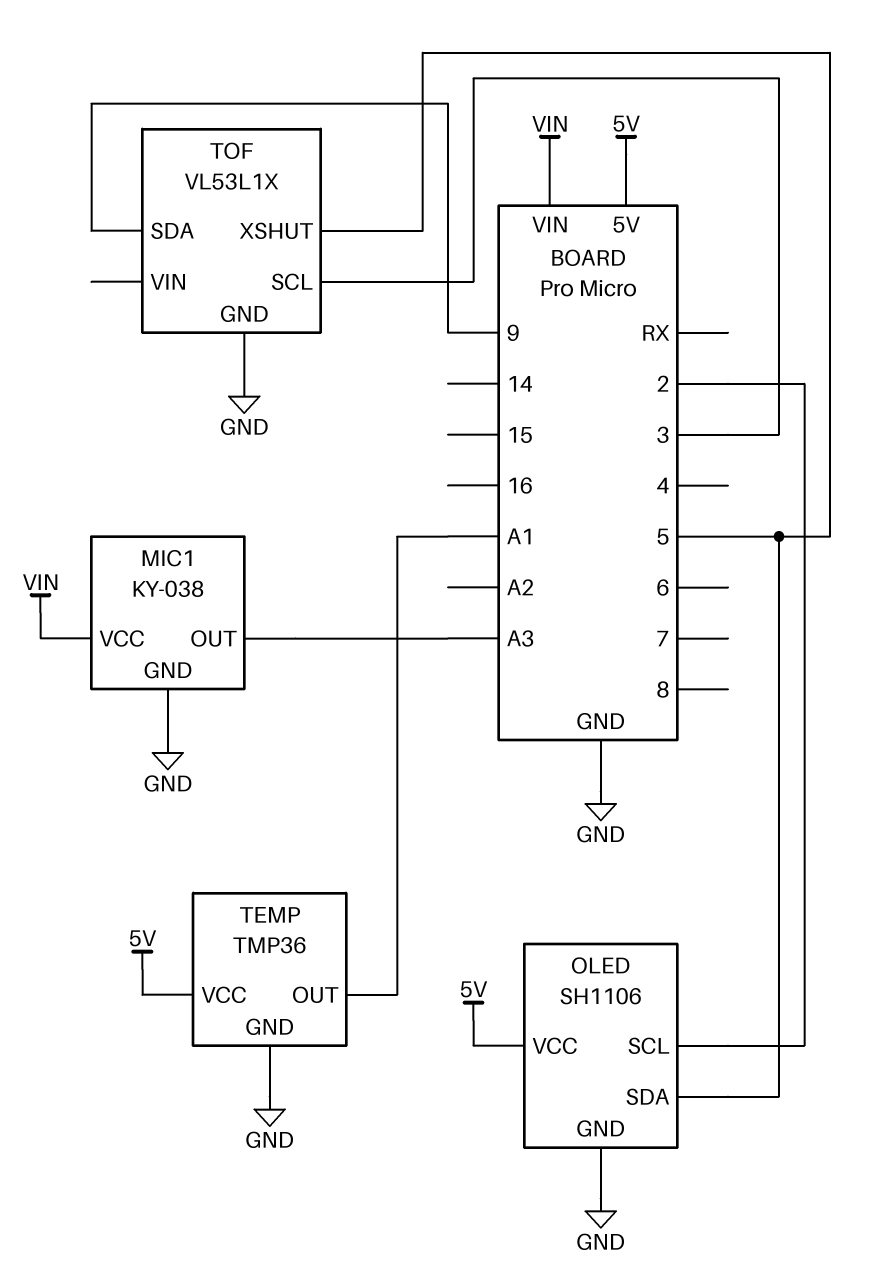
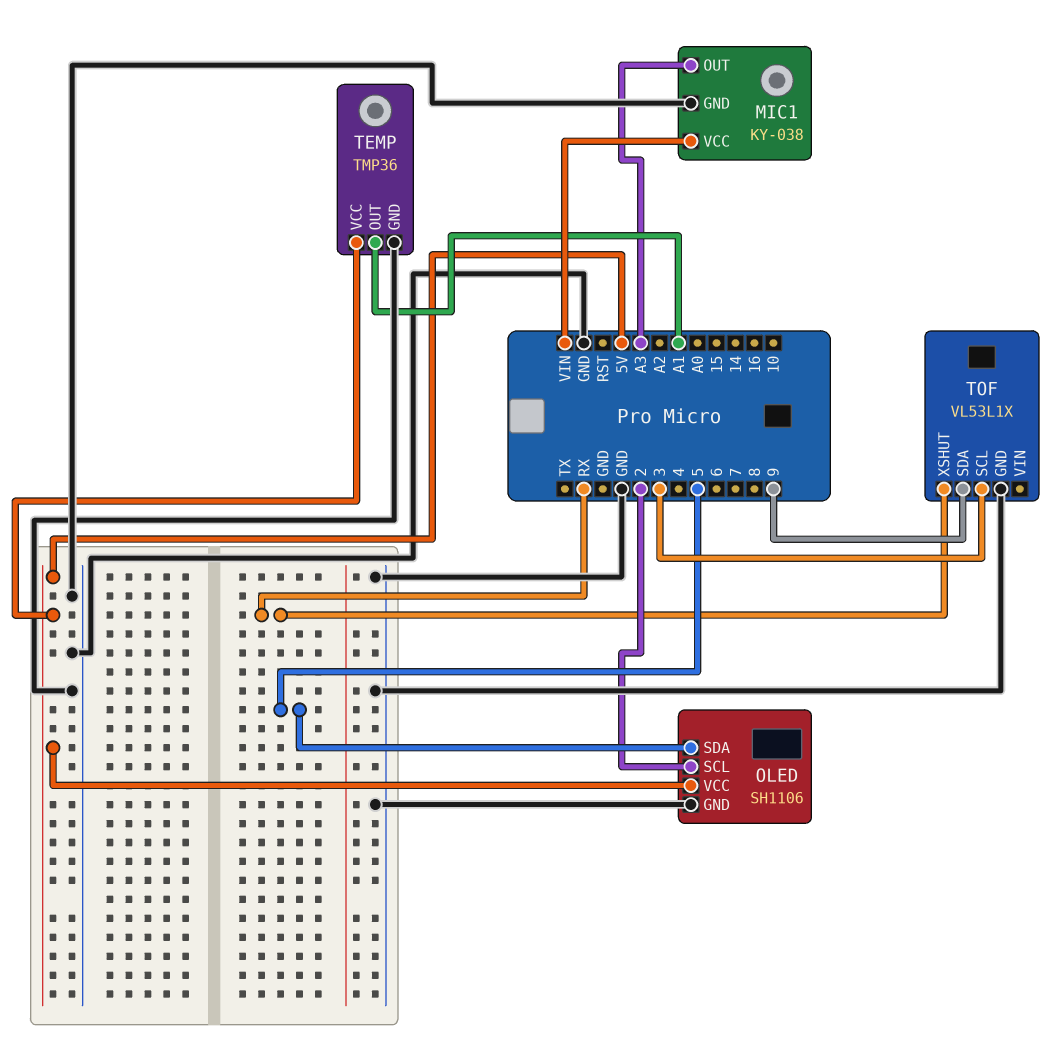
TOF pin XSHUT: 5 -> RX

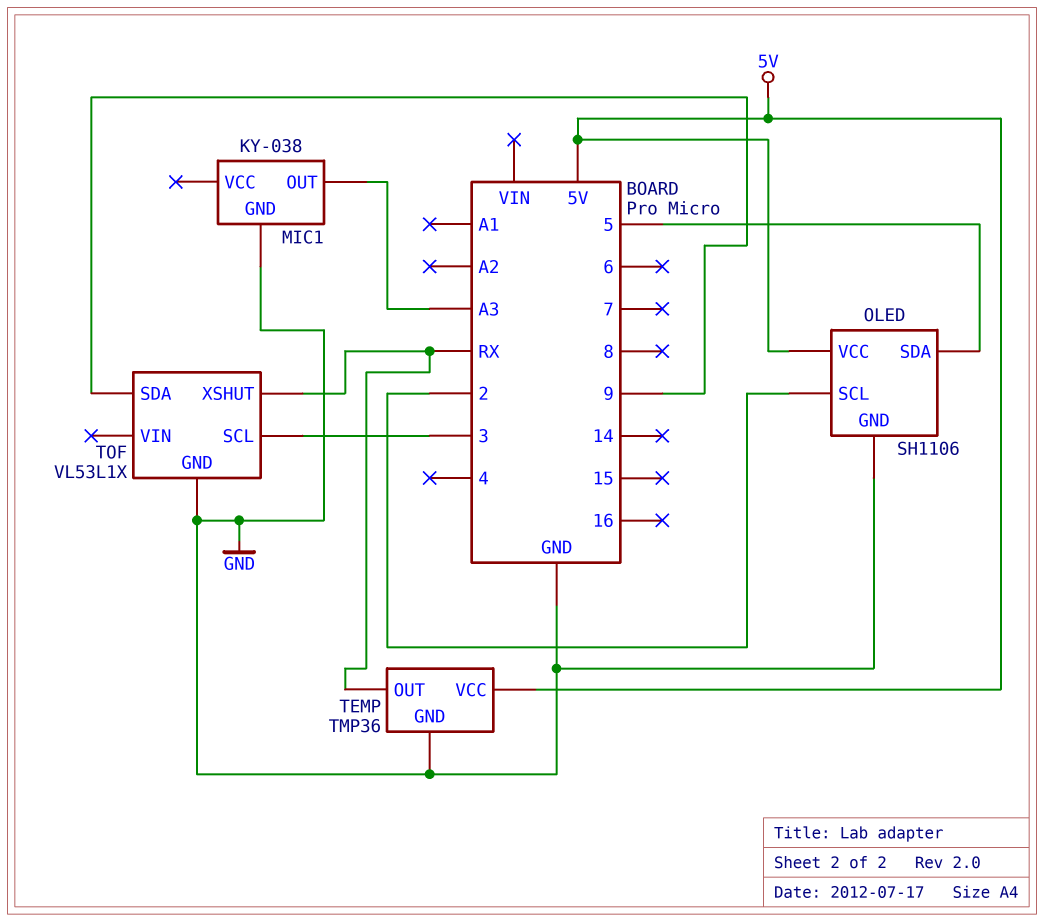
MIC1 pin VCC: VIN -> none
TEMP pin OUT: A1 -> RX

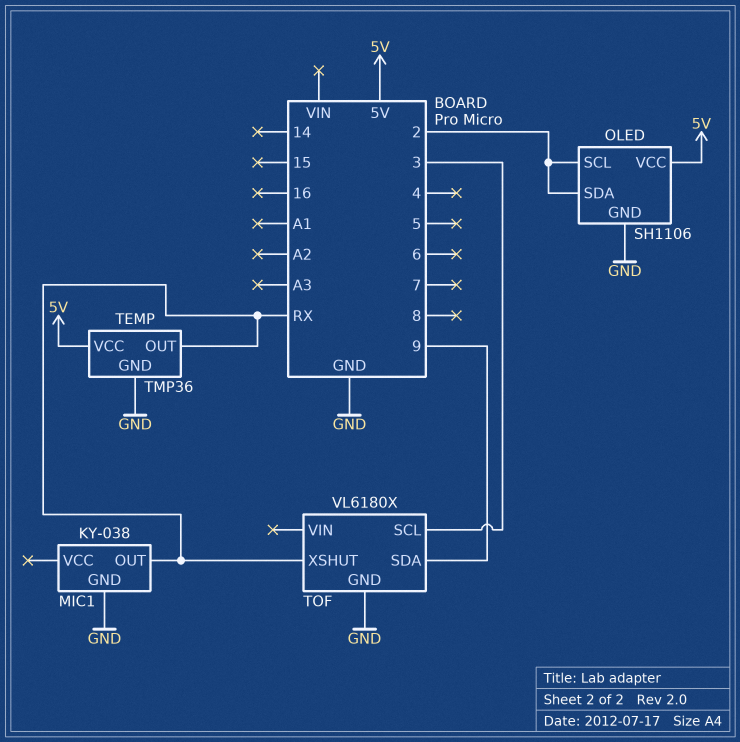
MIC1 pin OUT: A3 -> RX
OLED pin SDA: 5 -> 2
TOF: VL53L1X -> VL6180X

